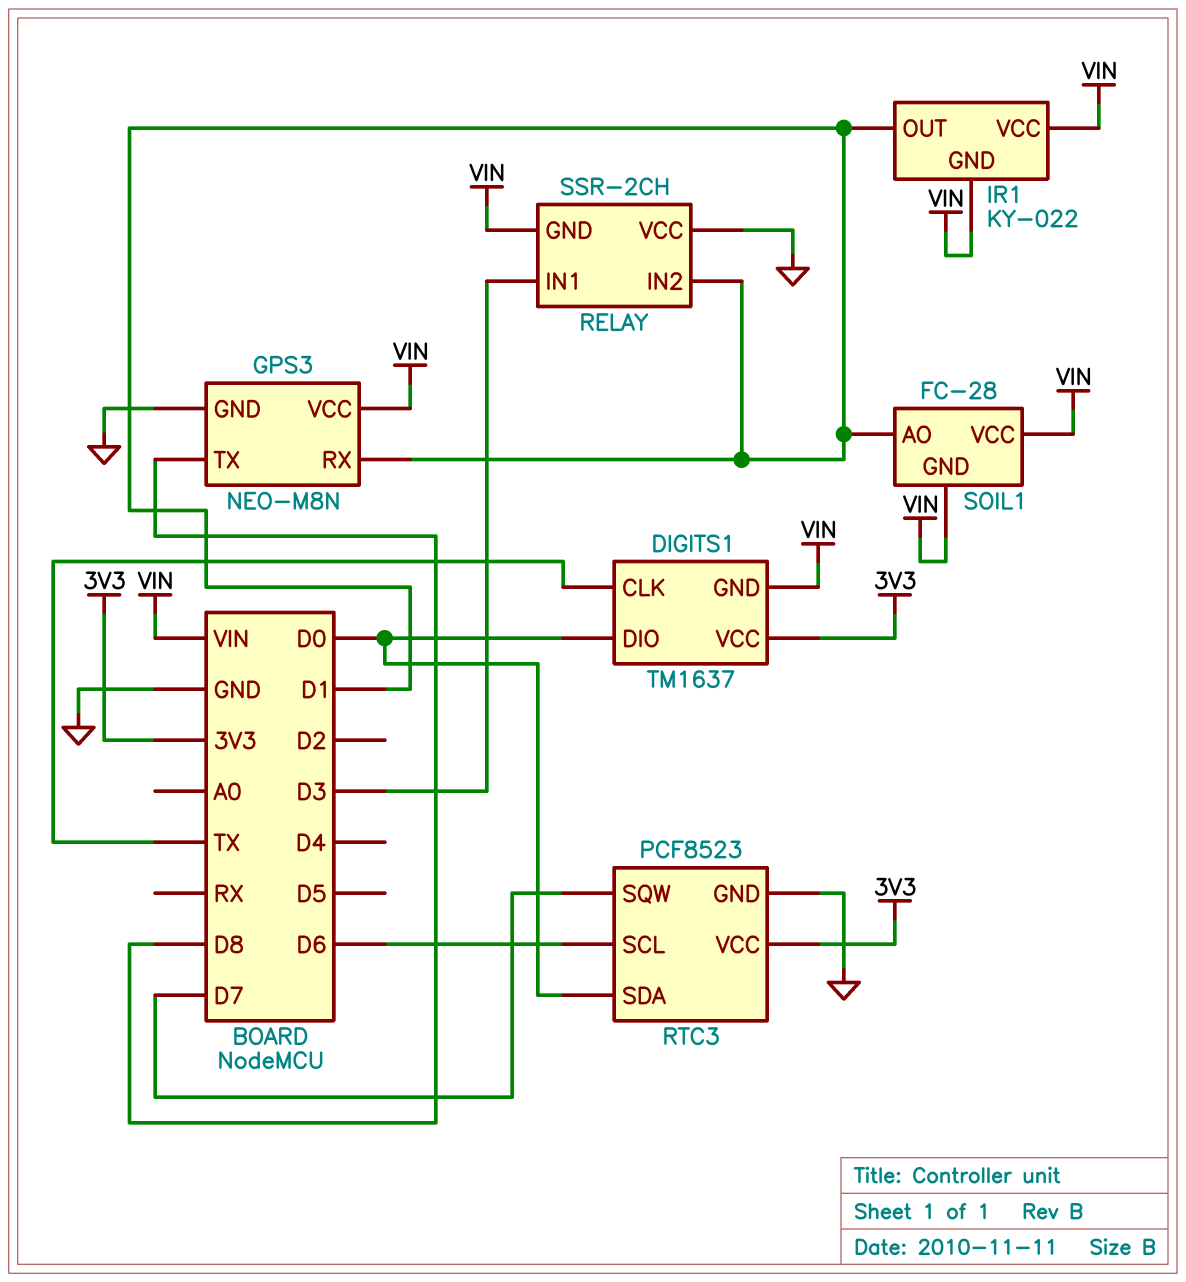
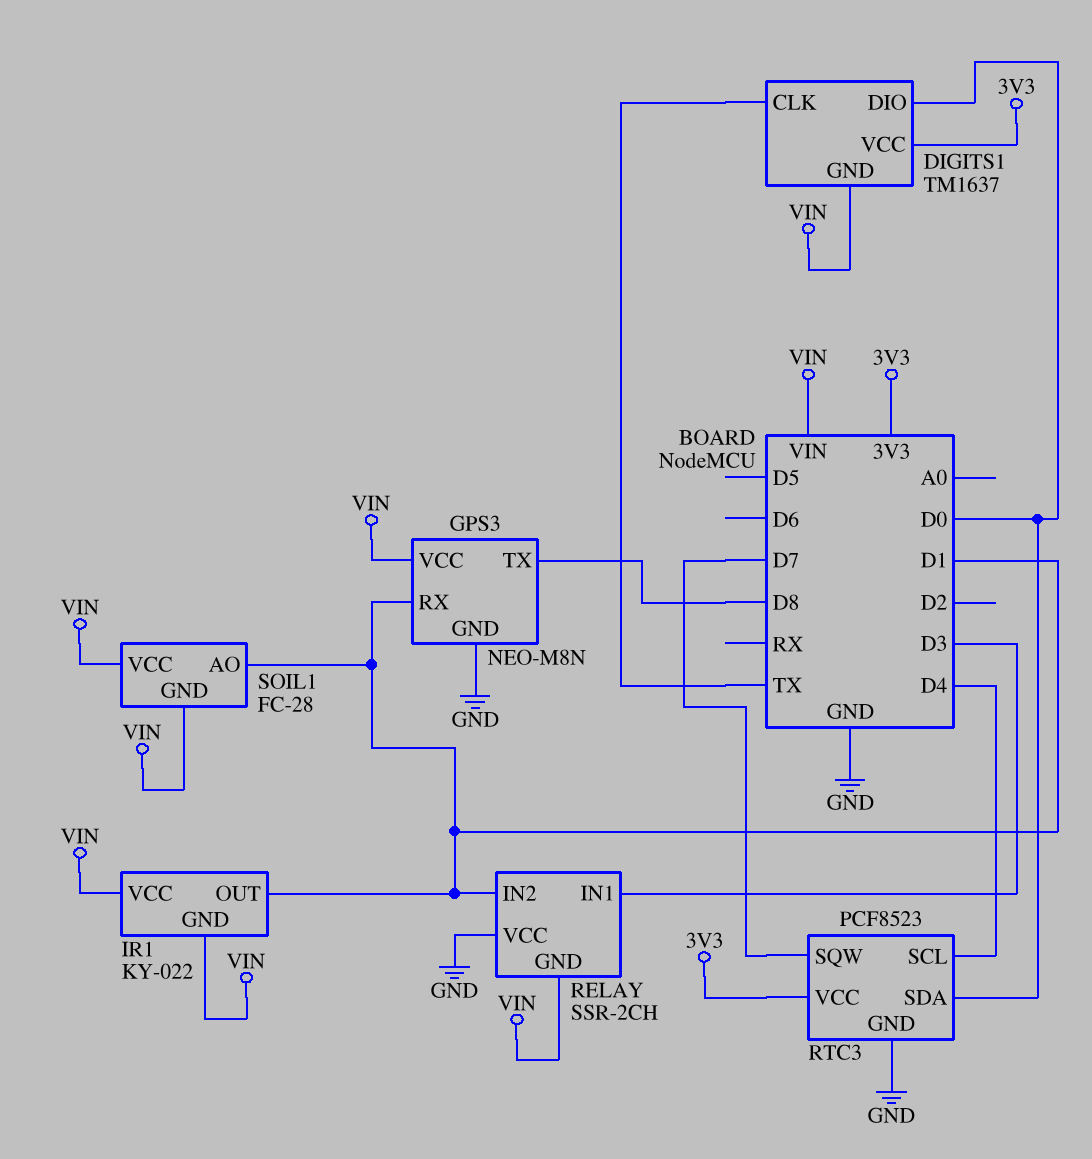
RTC3 pin SCL: D6 -> D4

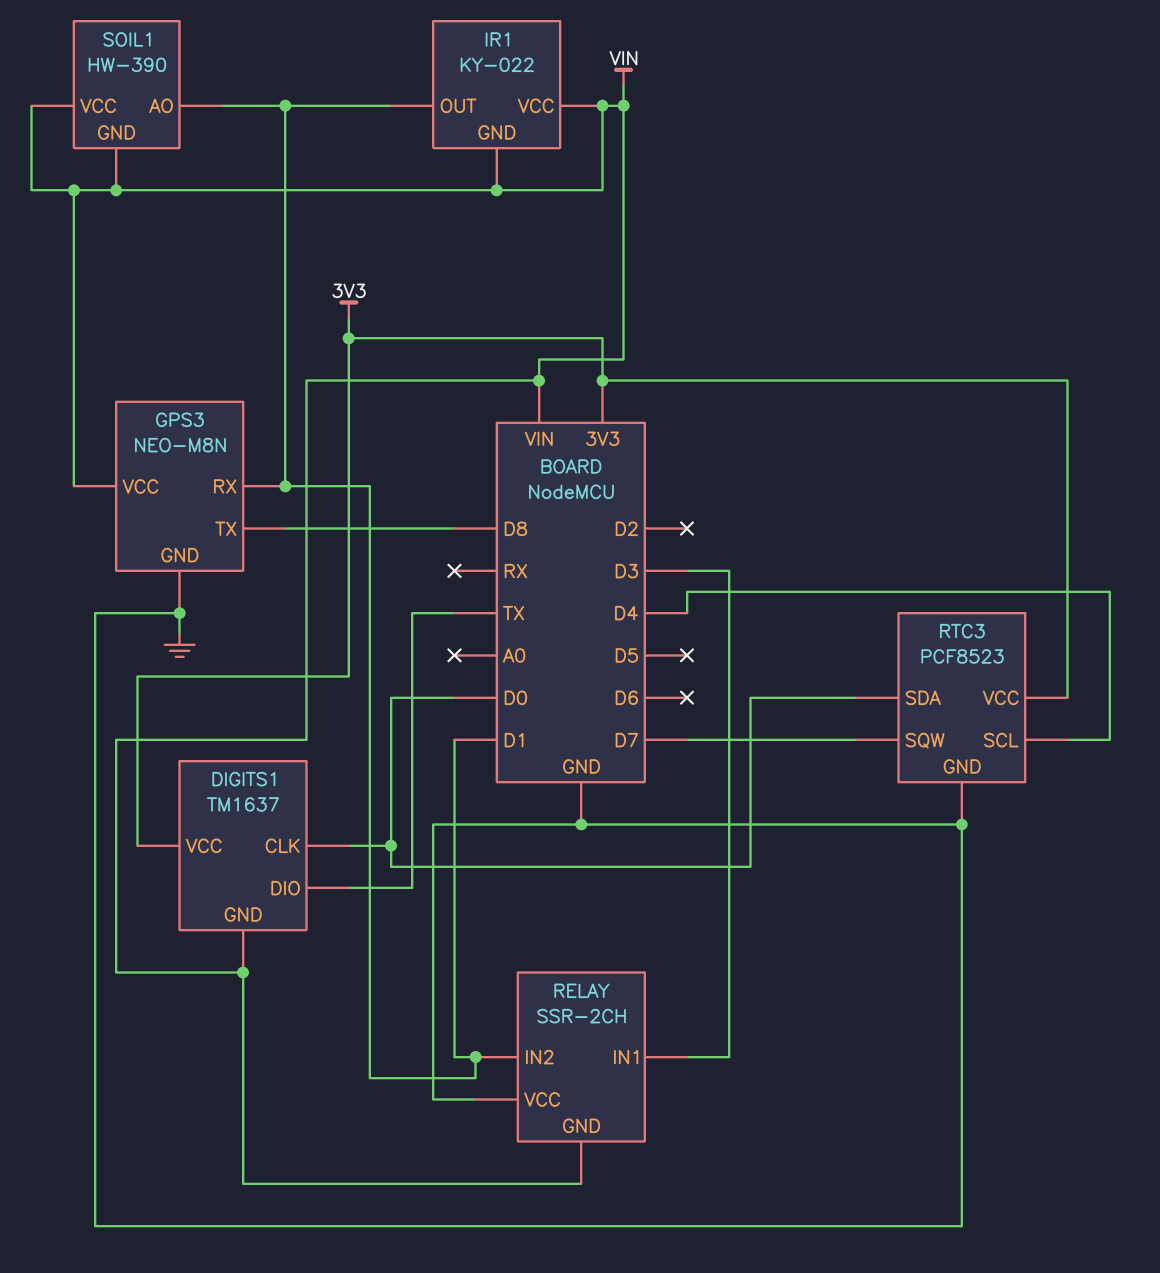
DIGITS1 pin CLK: TX -> D0
DIGITS1 pin DIO: D0 -> TX
SOIL1: FC-28 -> HW-390

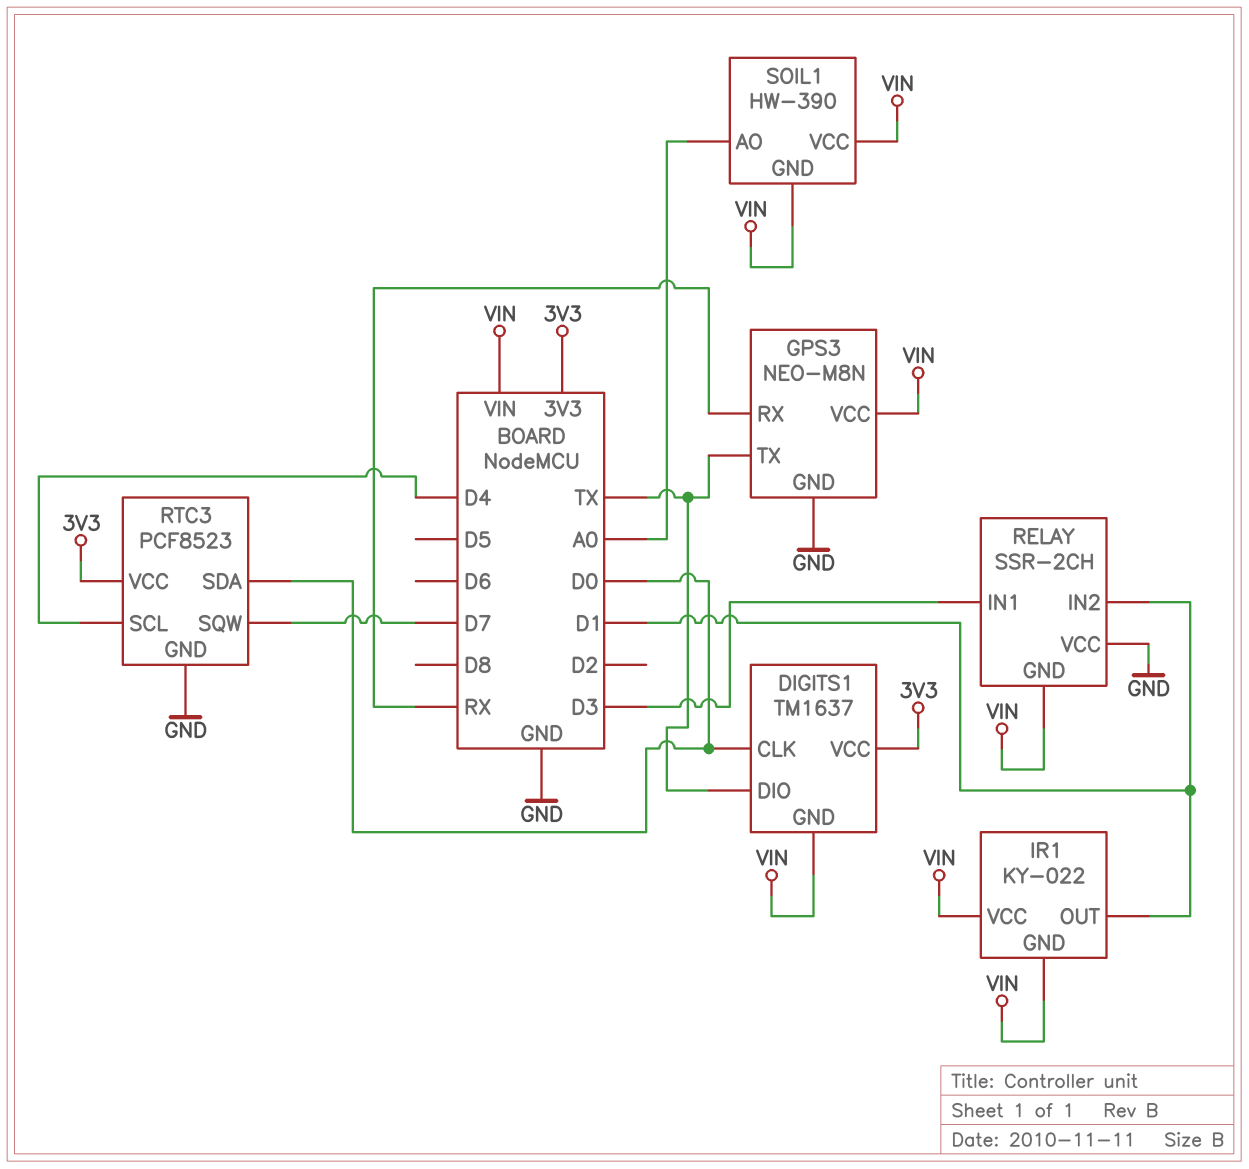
GPS3 pin RX: D1 -> RX
GPS3 pin TX: D8 -> TX
SOIL1 pin AO: D1 -> A0

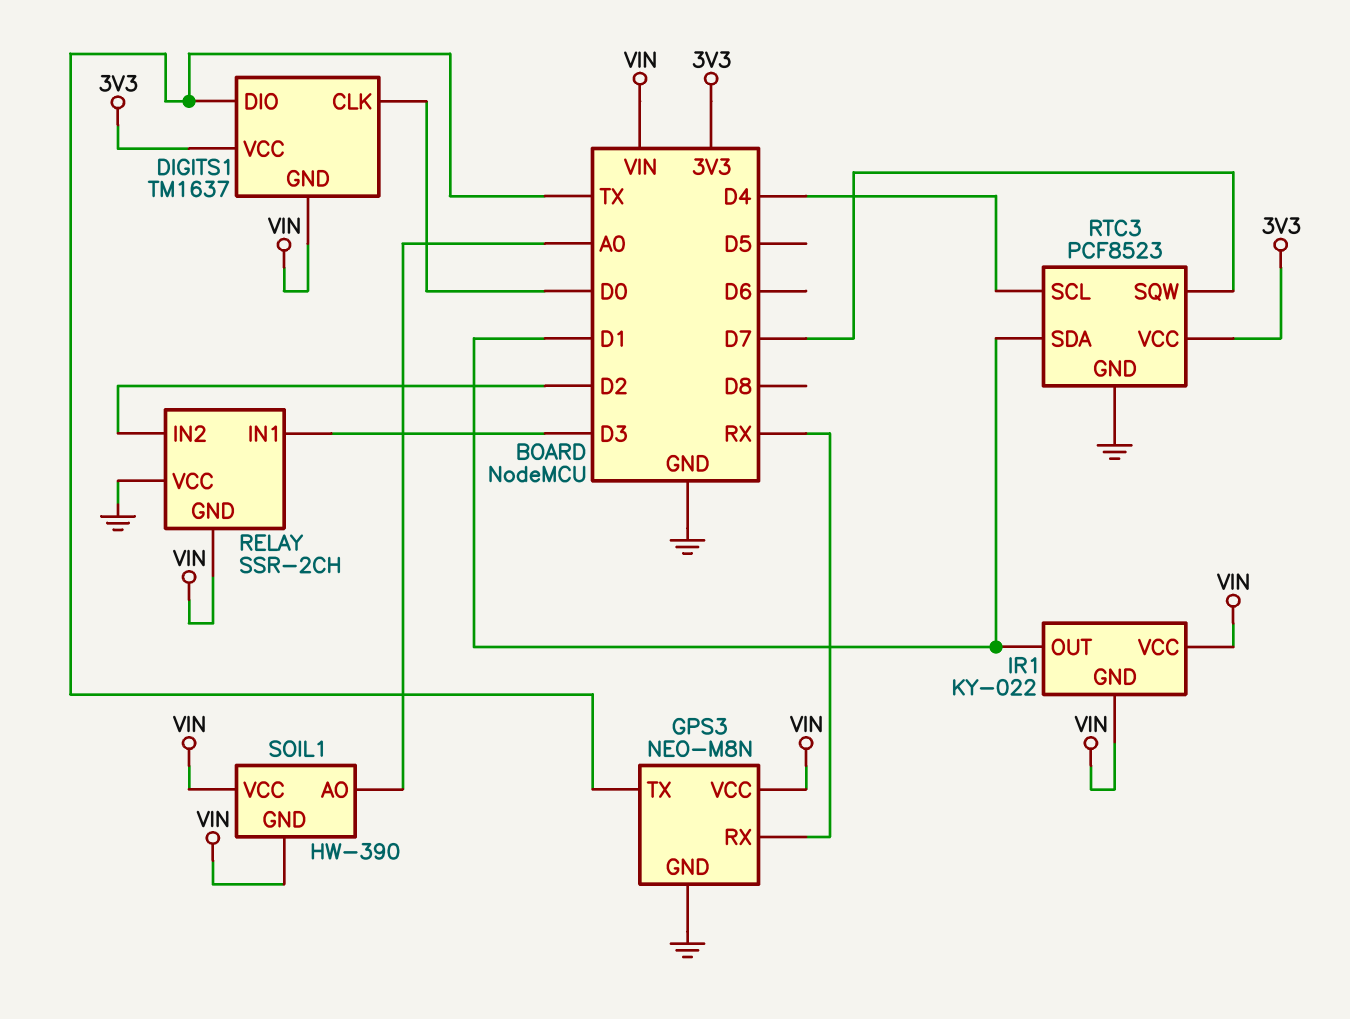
RELAY pin IN2: D1 -> D2
RTC3 pin SDA: D0 -> D1

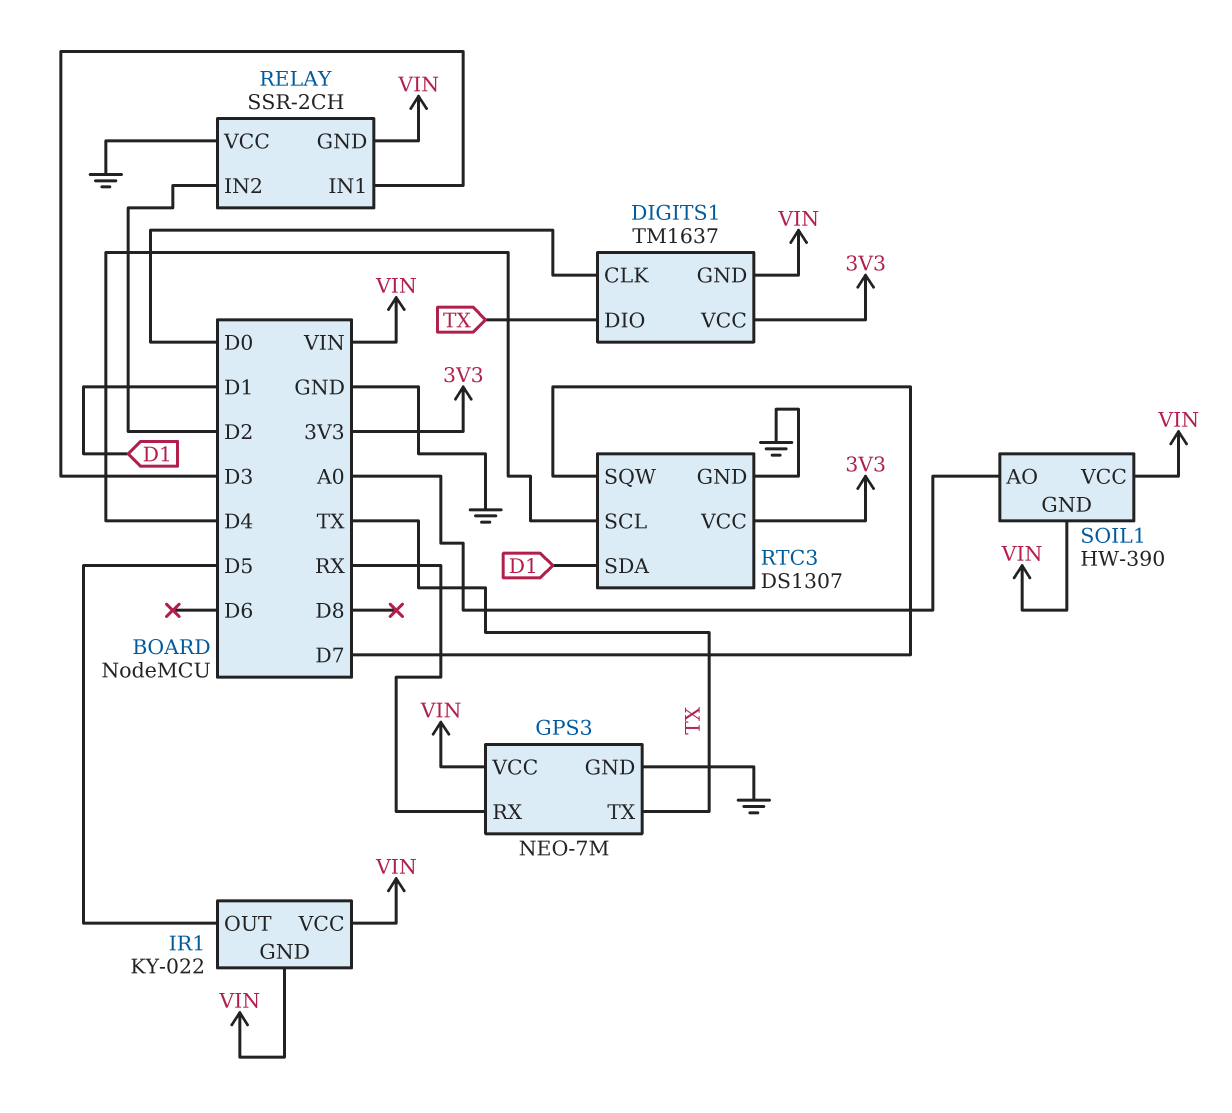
GPS3: NEO-M8N -> NEO-7M
IR1 pin OUT: D1 -> D5
RTC3: PCF8523 -> DS1307

